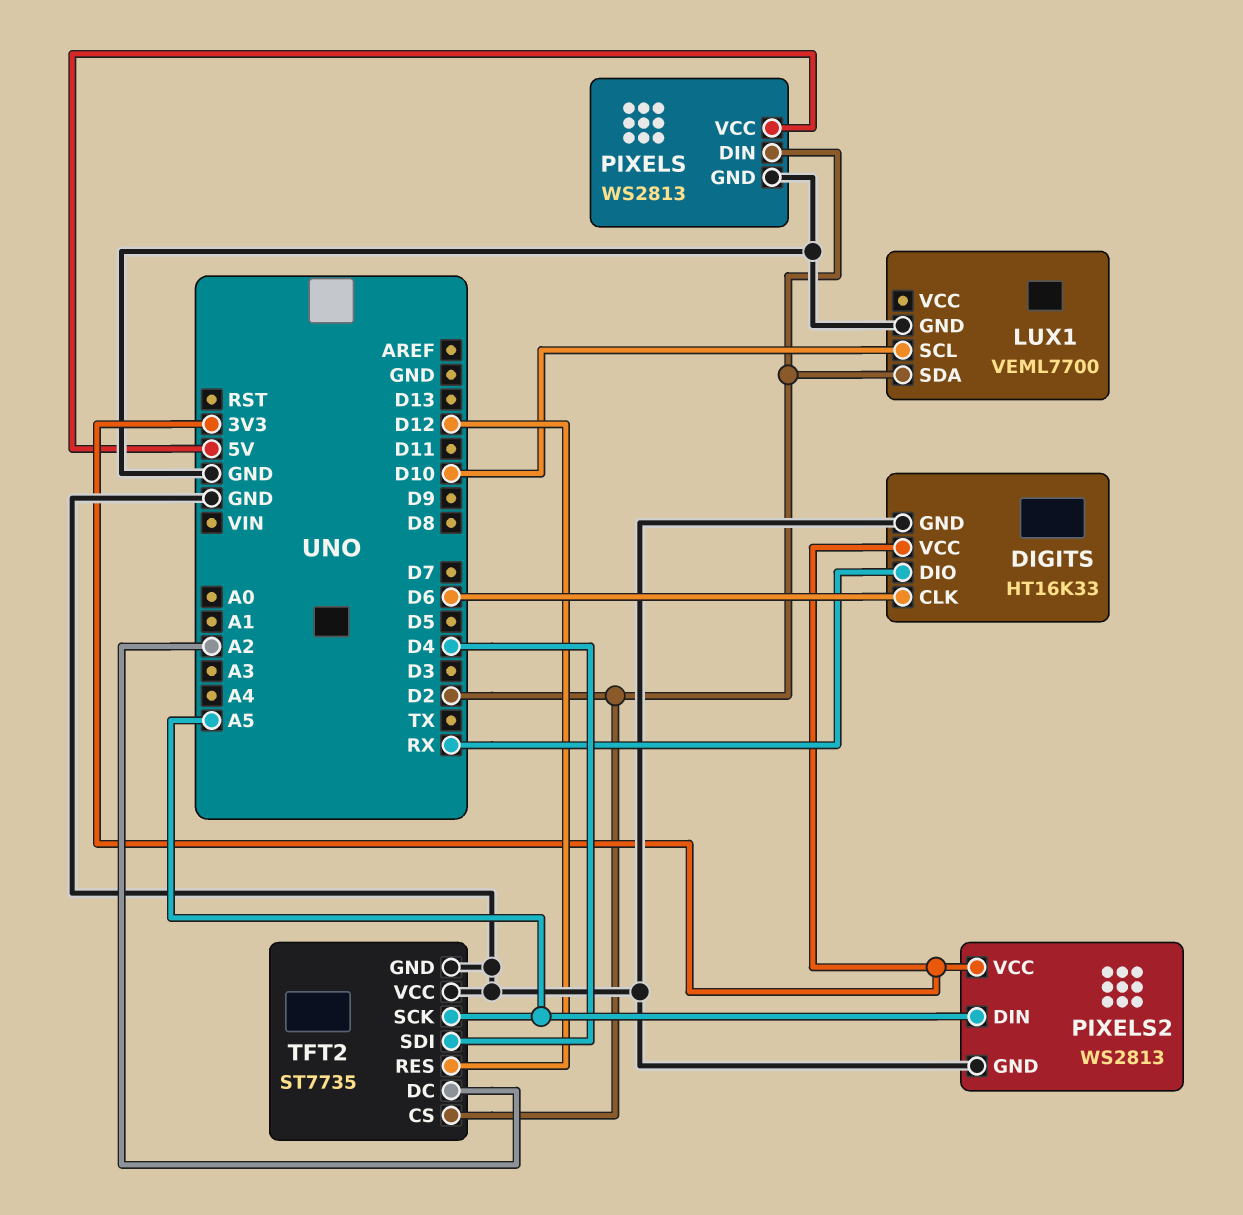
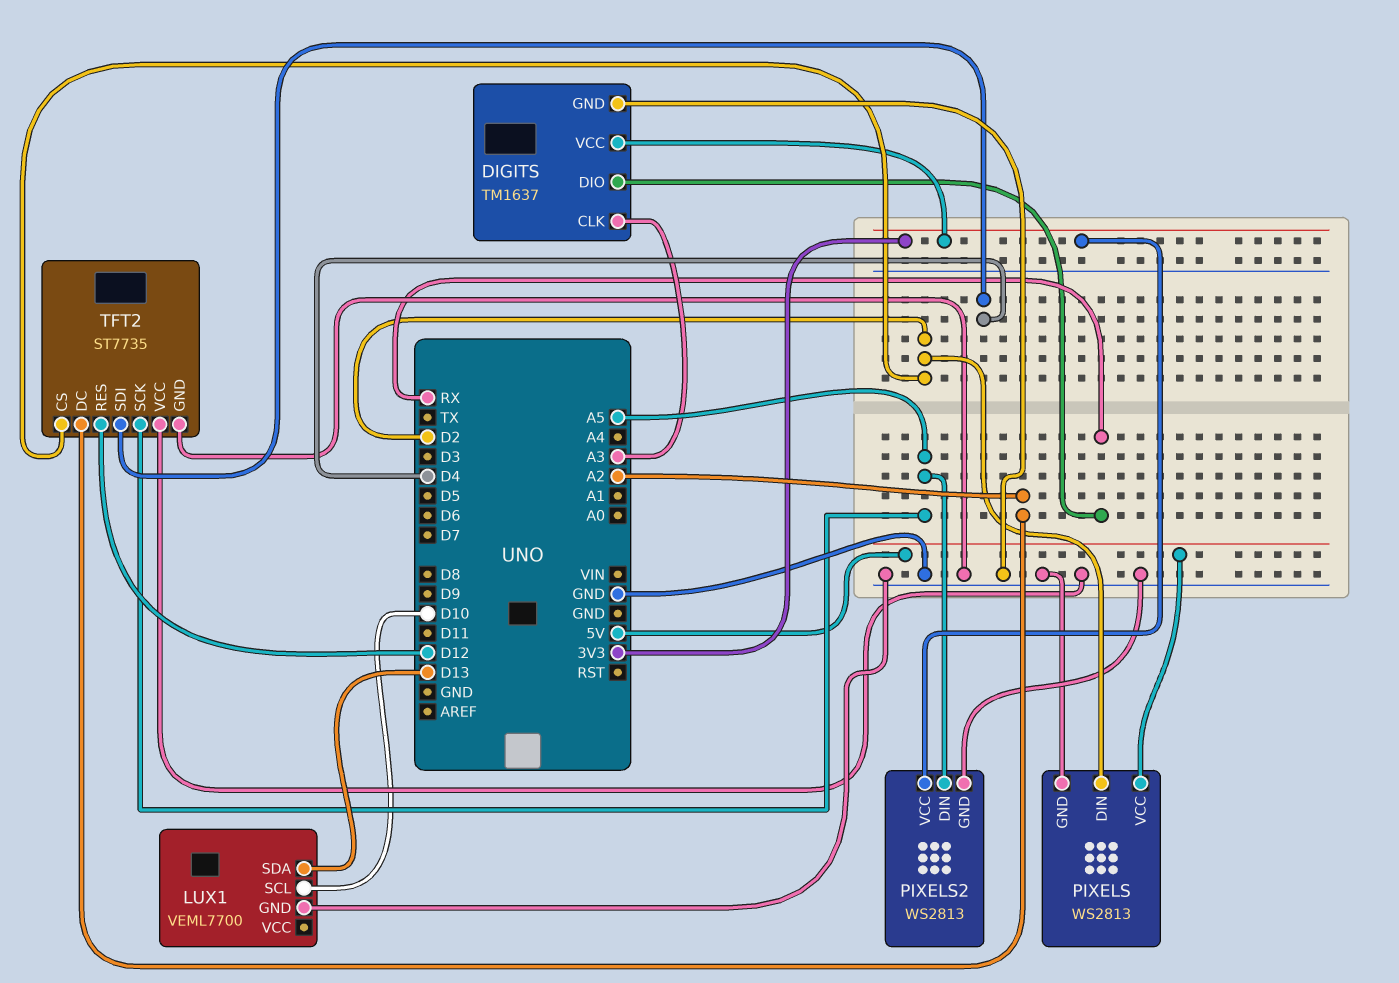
DIGITS: HT16K33 -> TM1637
DIGITS pin CLK: D6 -> A3
LUX1 pin SDA: D2 -> D13

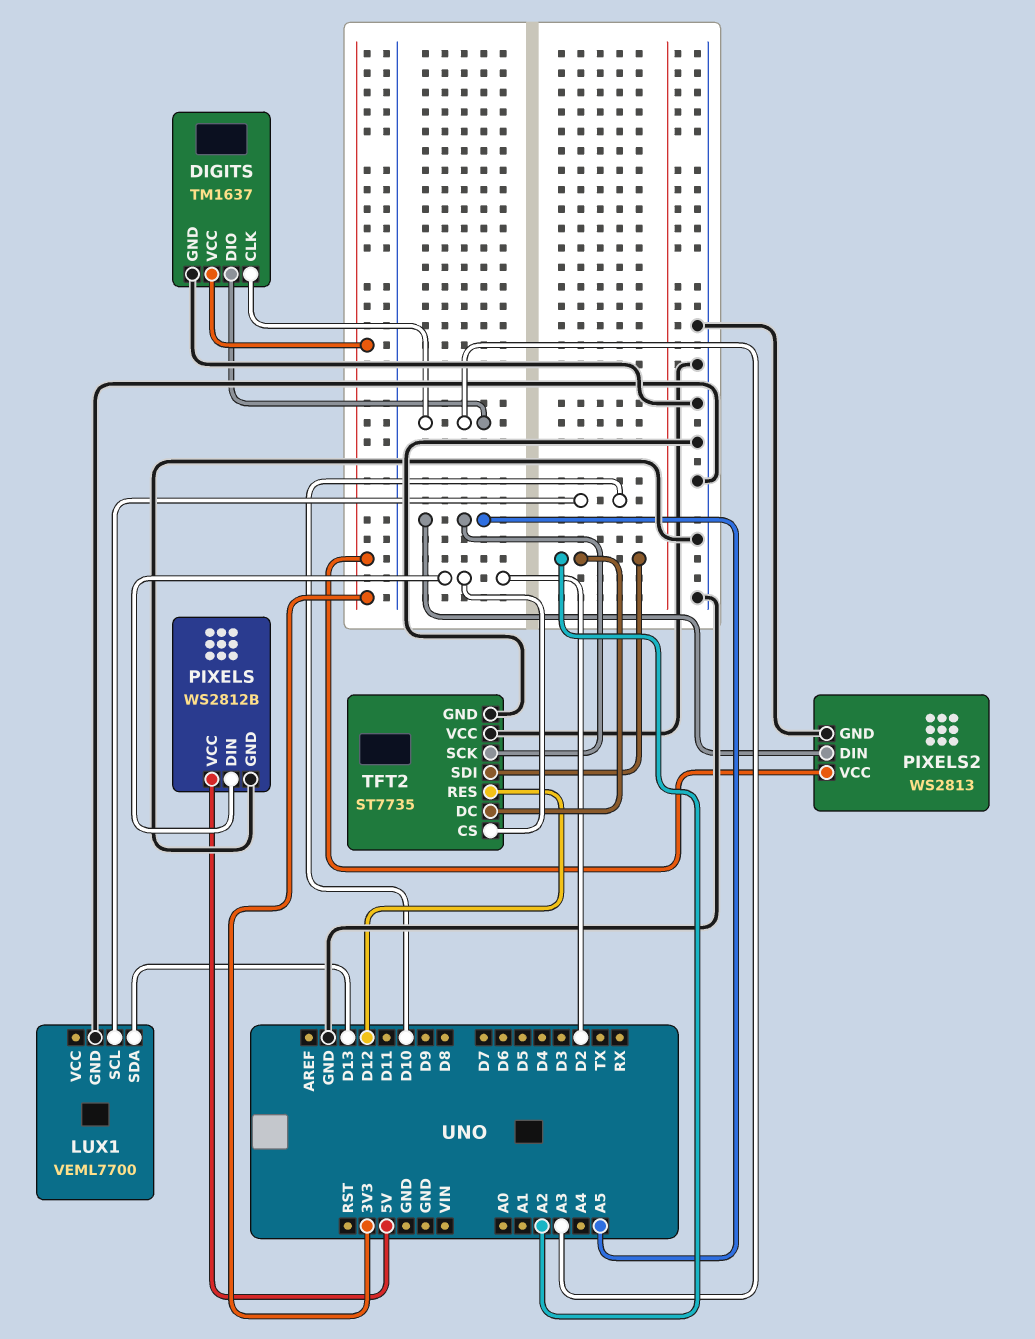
DIGITS pin DIO: RX -> A3
PIXELS: WS2813 -> WS2812B
TFT2 pin SDI: D4 -> A2

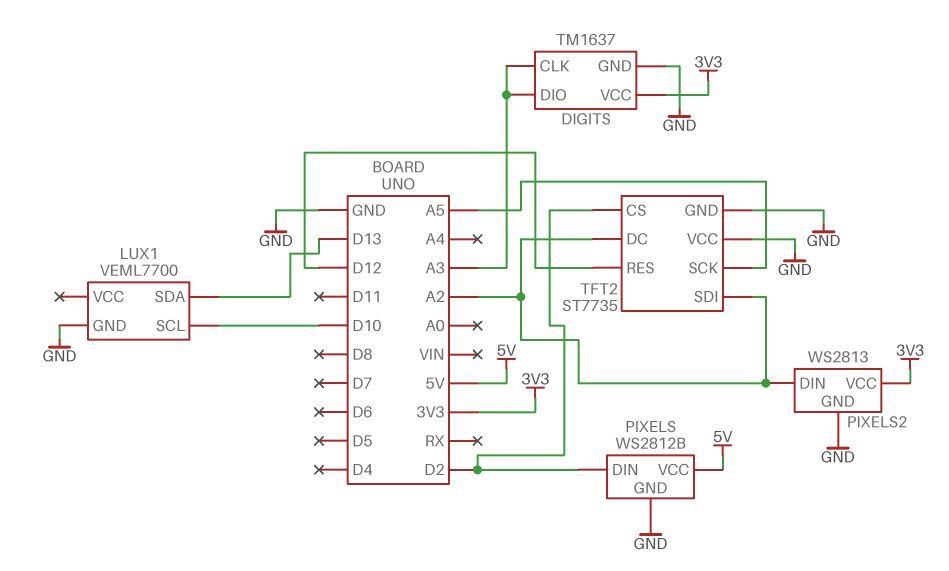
PIXELS2 pin DIN: A5 -> A2

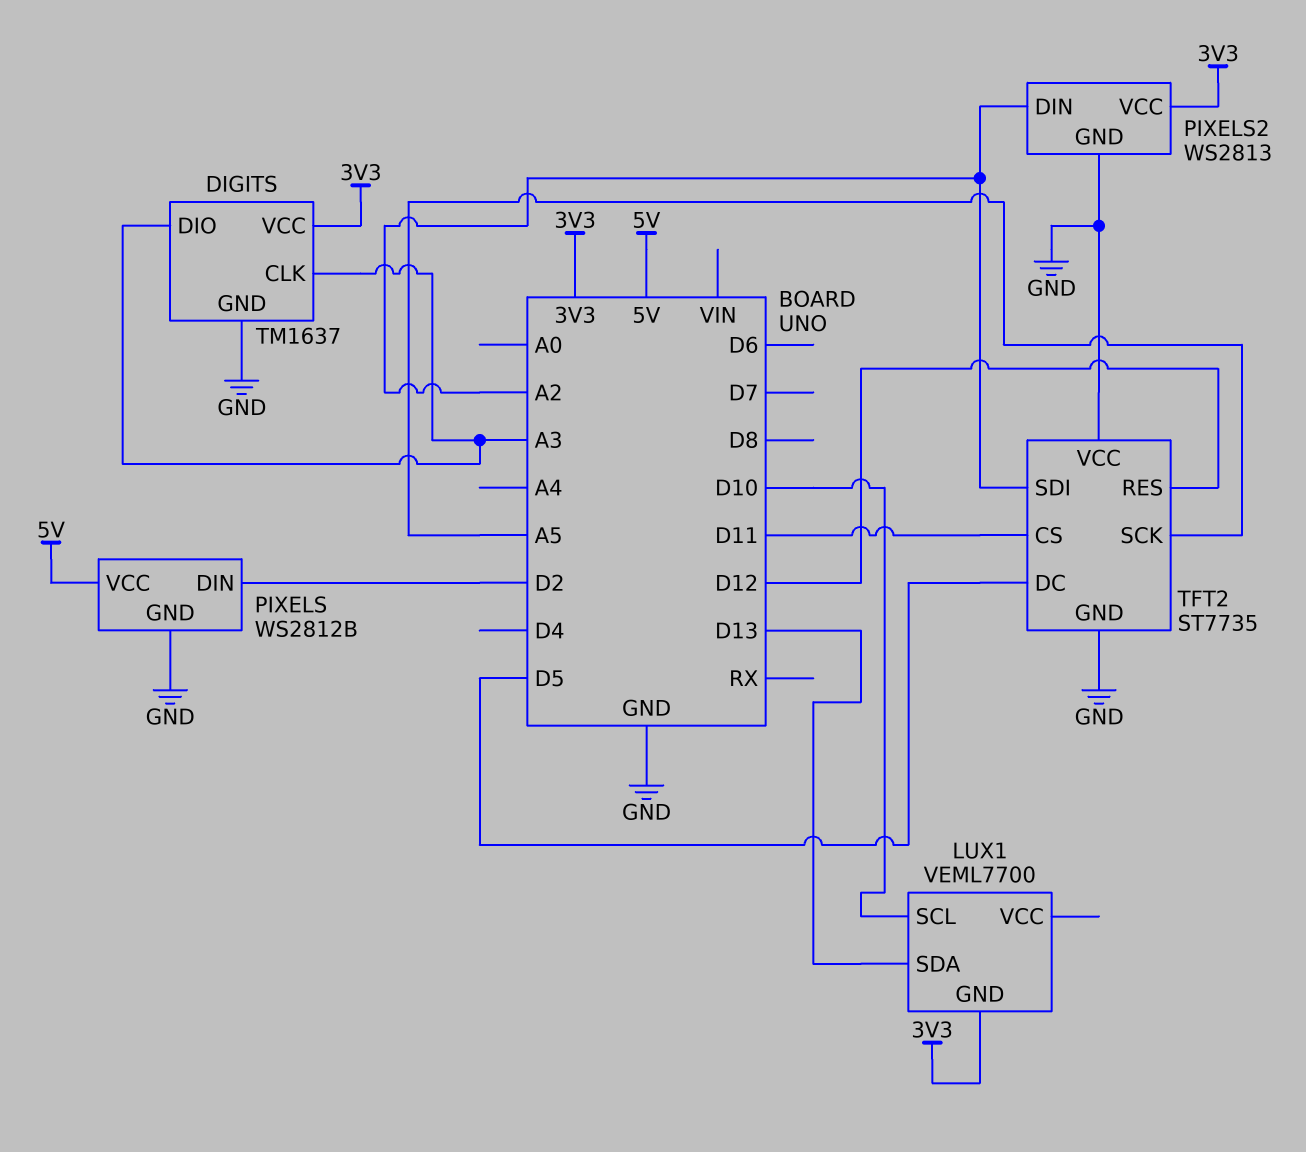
LUX1 pin GND: GND -> 3V3
TFT2 pin CS: D2 -> D11
TFT2 pin DC: A2 -> D5

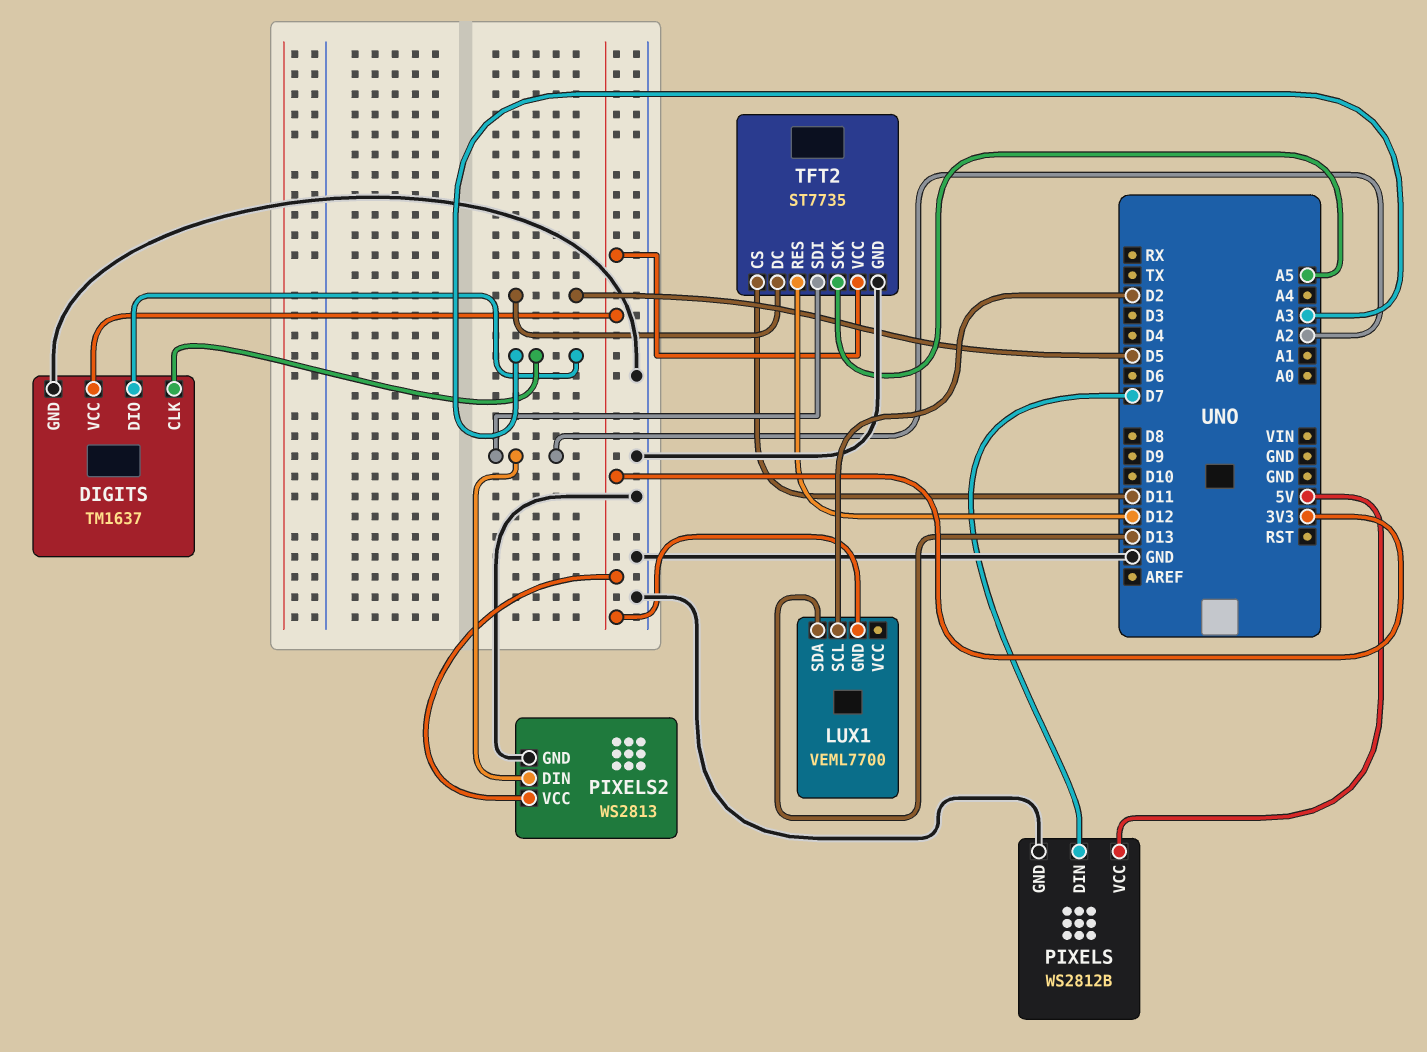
LUX1 pin SCL: D10 -> D2
PIXELS pin DIN: D2 -> D7
TFT2 pin VCC: GND -> 3V3

